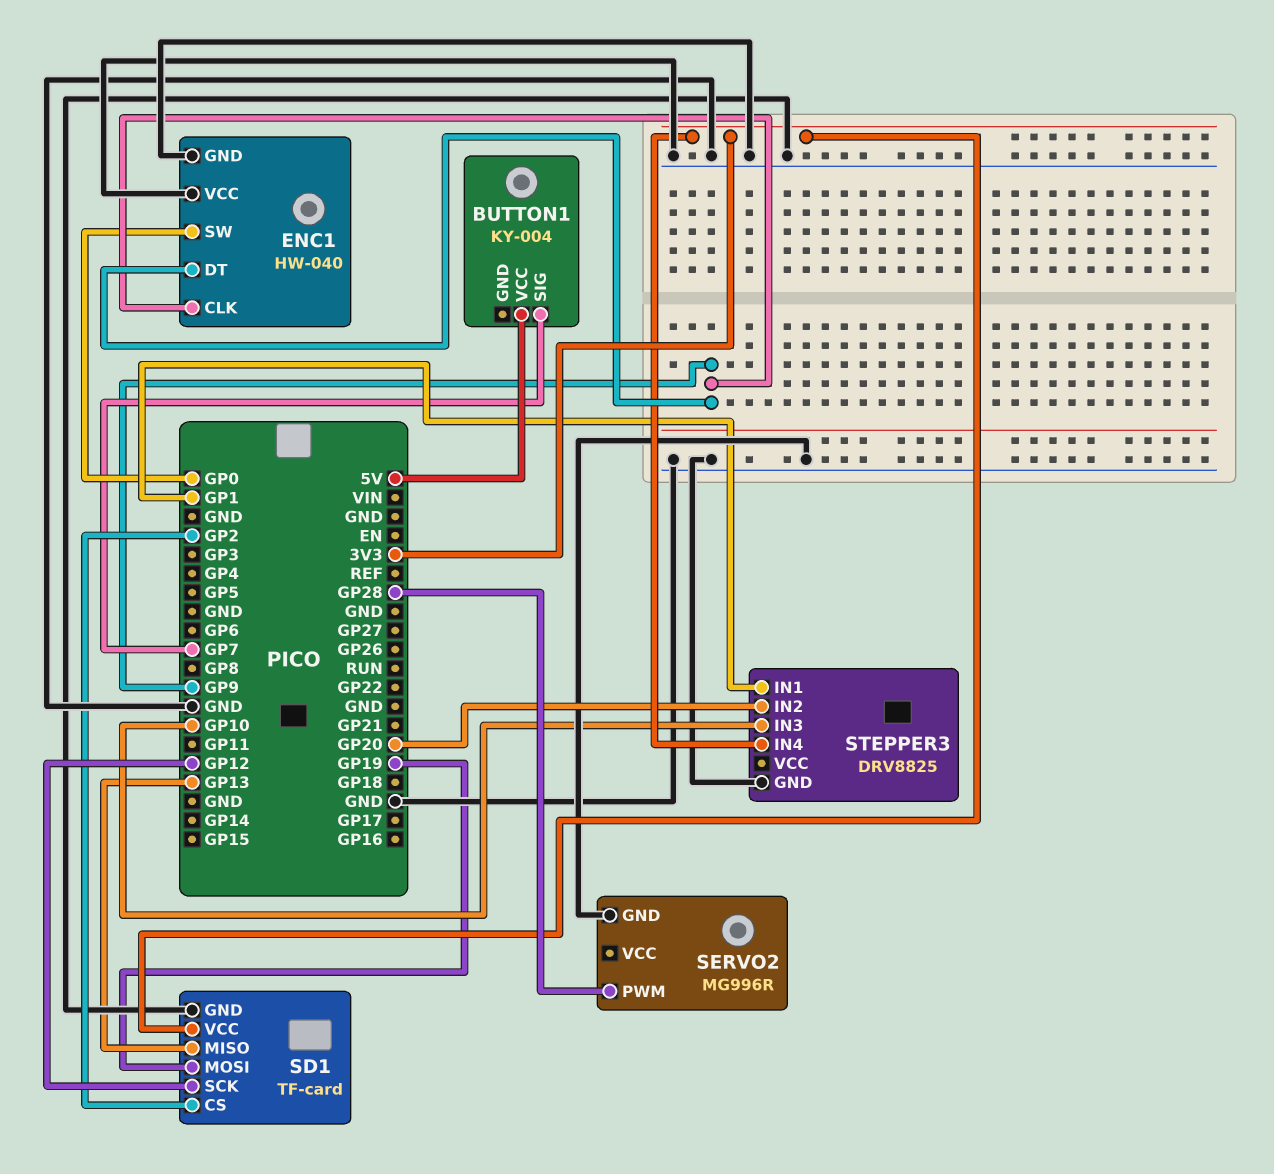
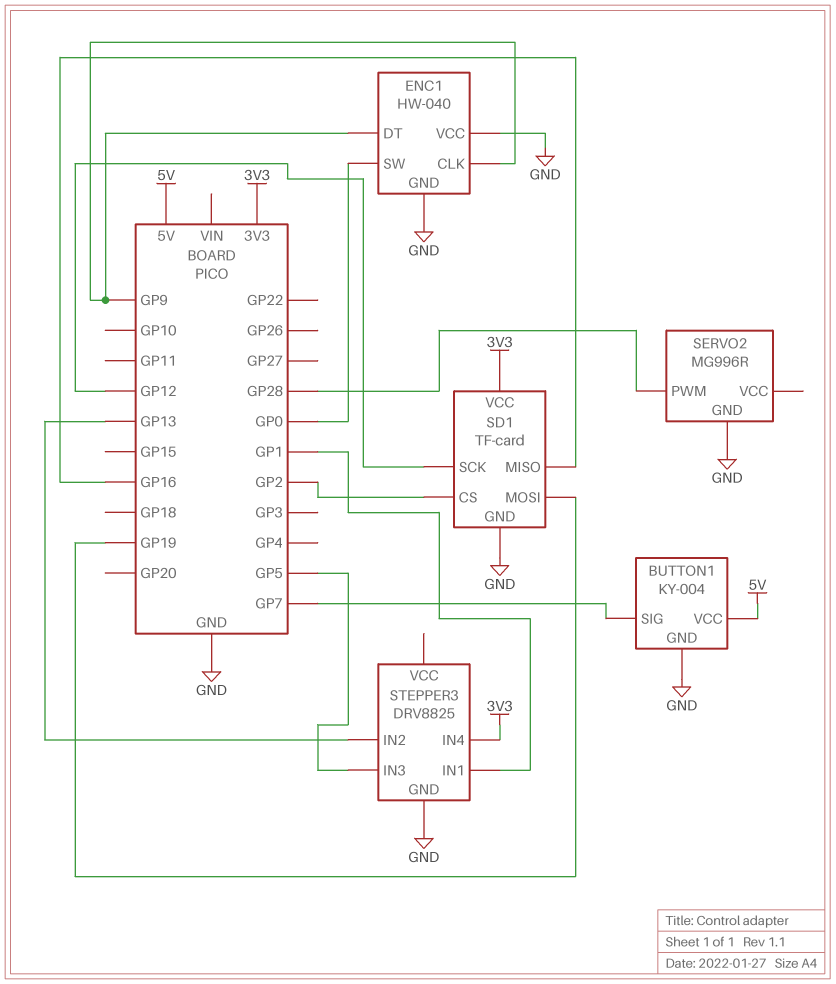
BUTTON1 pin GND: none -> GND
SD1 pin MISO: GP13 -> GP16
STEPPER3 pin IN2: GP20 -> GP13
STEPPER3 pin IN3: GP10 -> GP5

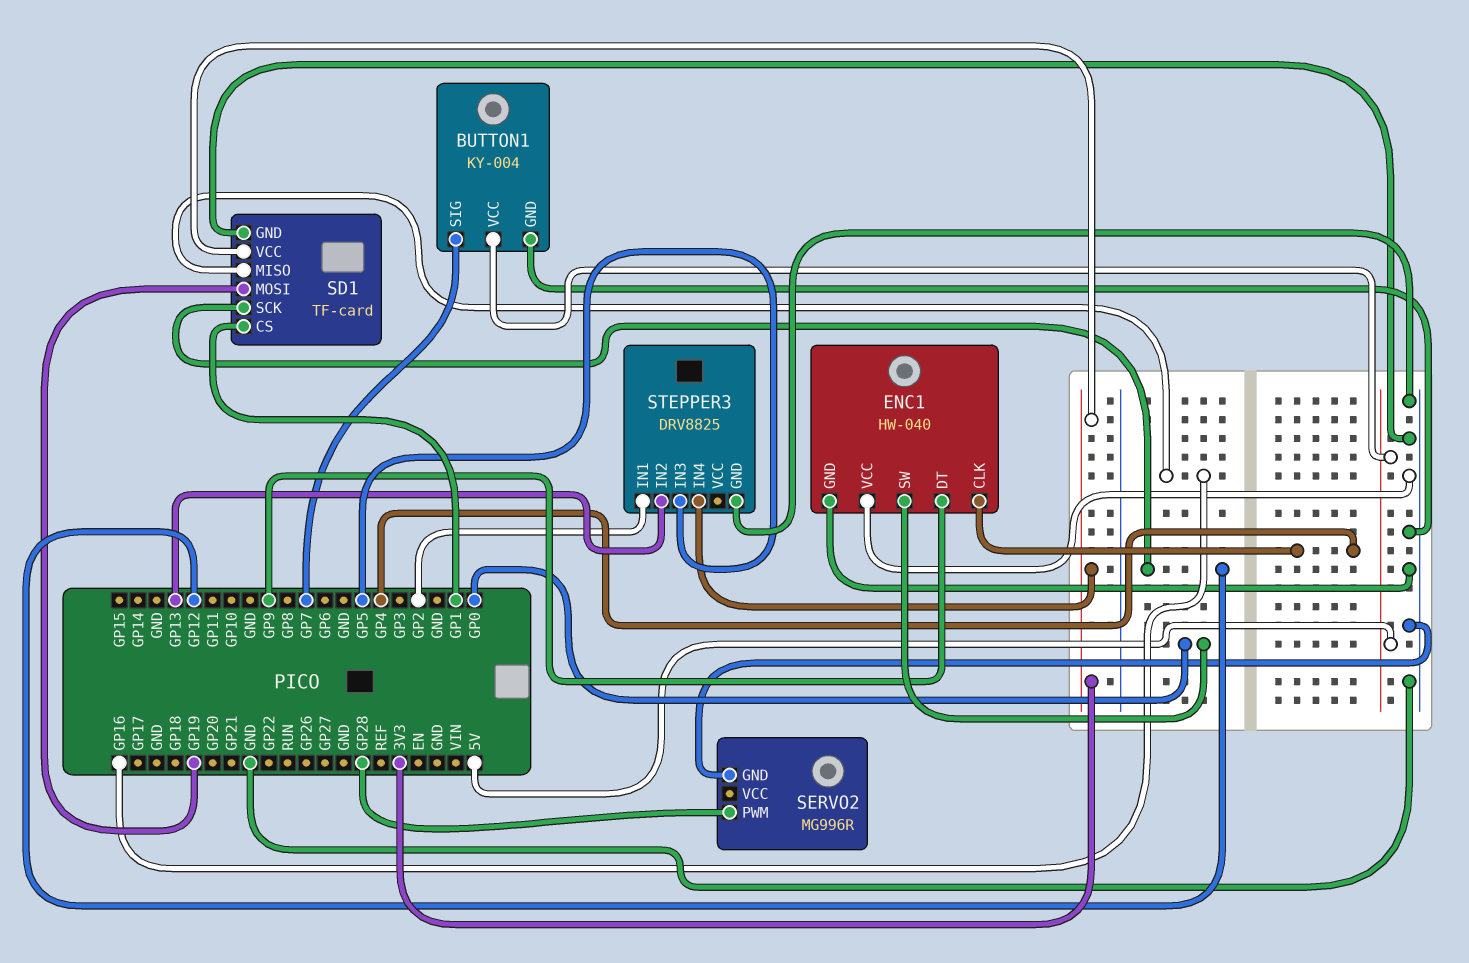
ENC1 pin CLK: GP9 -> GP4
SD1 pin CS: GP2 -> GP1
STEPPER3 pin IN1: GP1 -> GP2

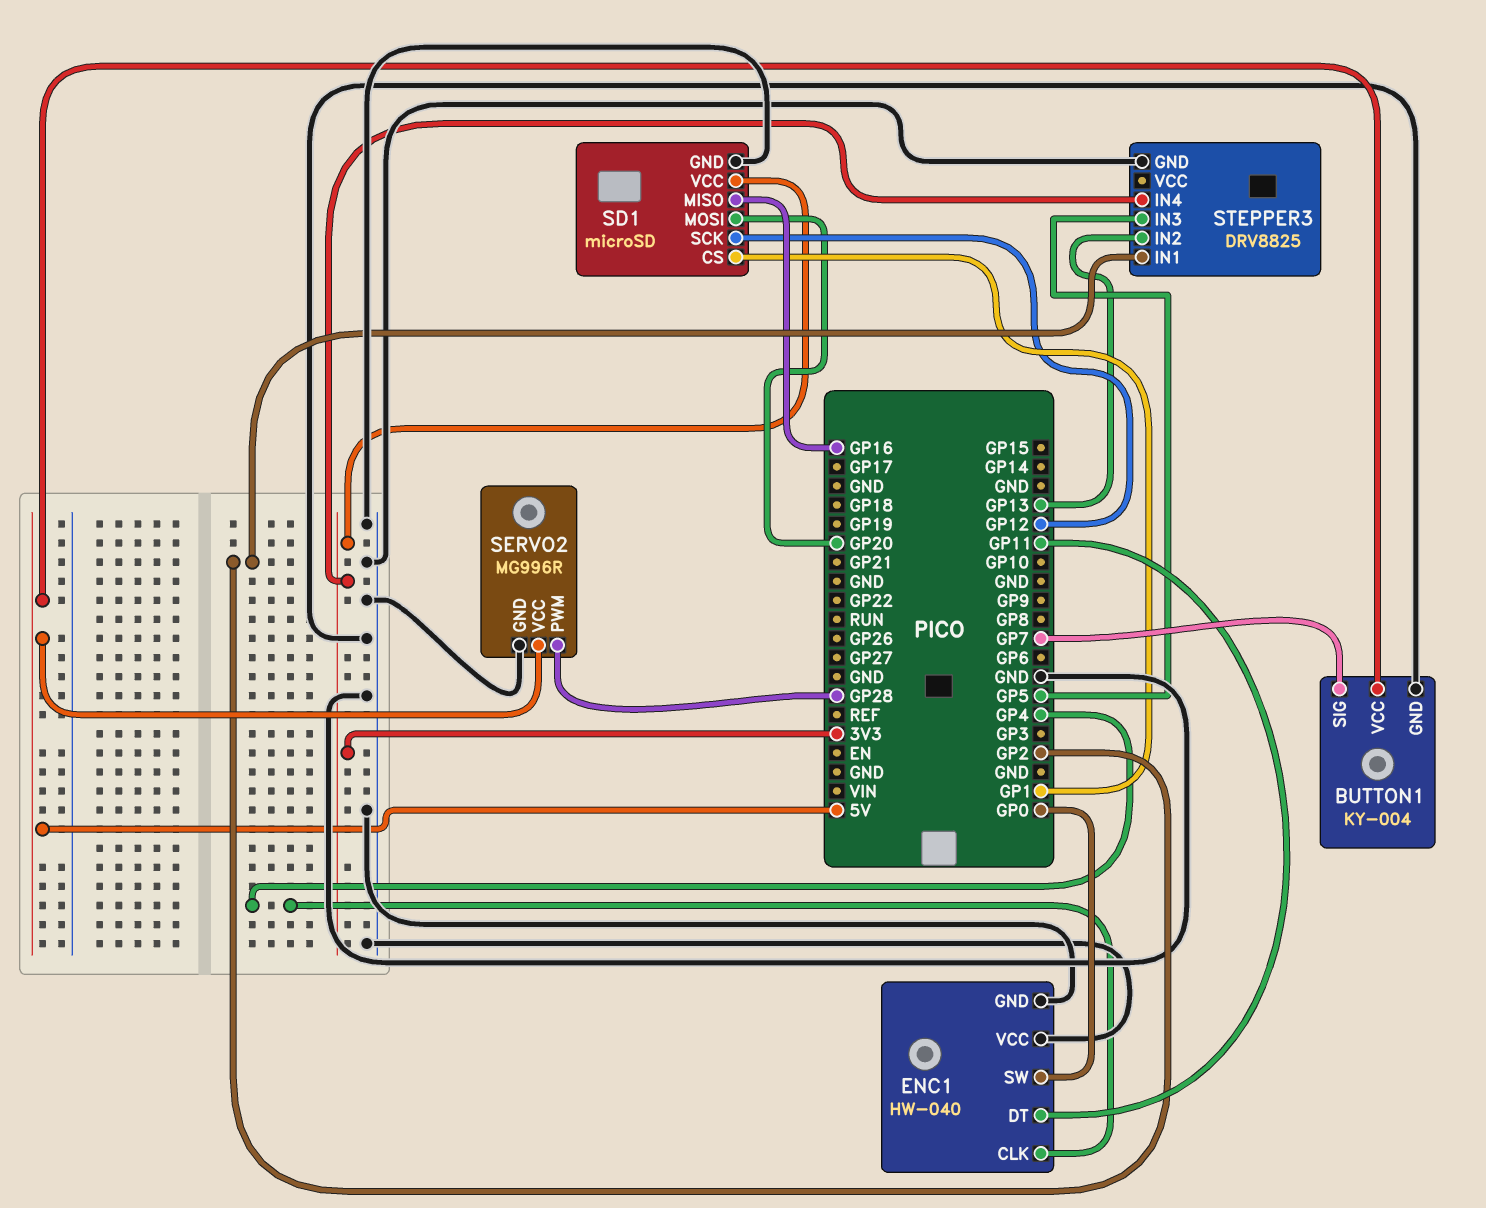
ENC1 pin DT: GP9 -> GP11
SD1: TF-card -> microSD
SD1 pin MOSI: GP19 -> GP20
SERVO2 pin VCC: none -> 5V

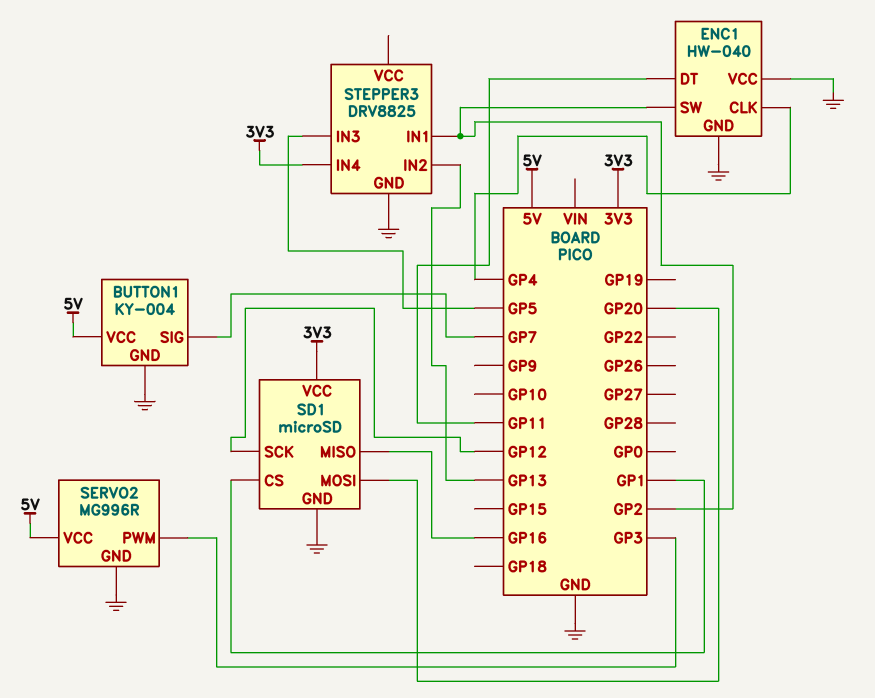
ENC1 pin SW: GP0 -> GP2
SERVO2 pin PWM: GP28 -> GP3

